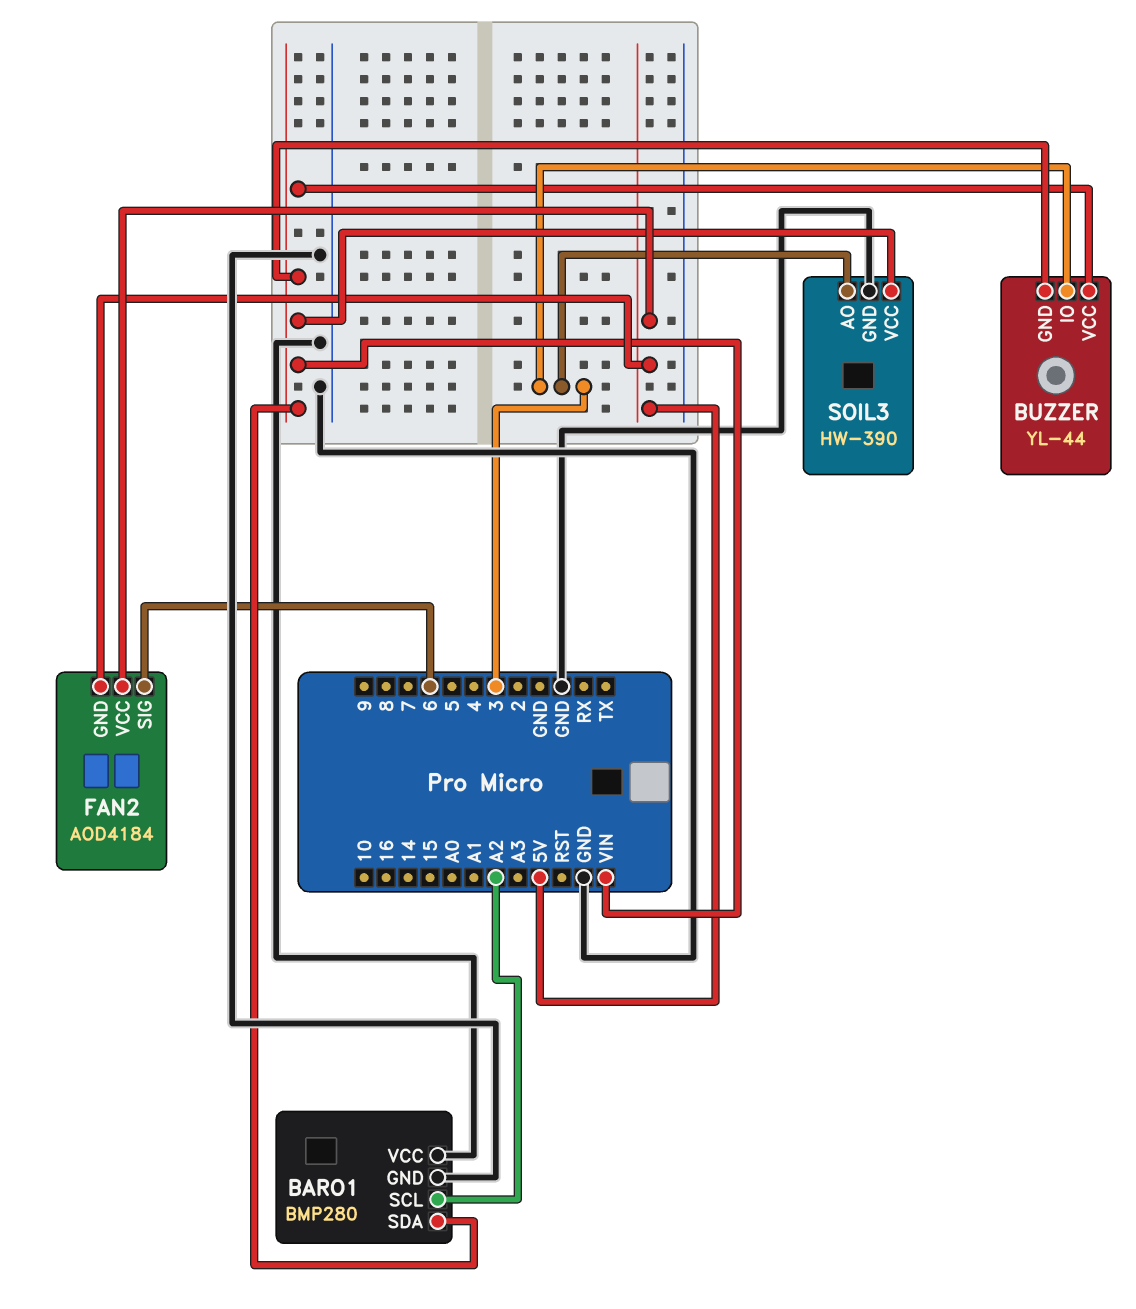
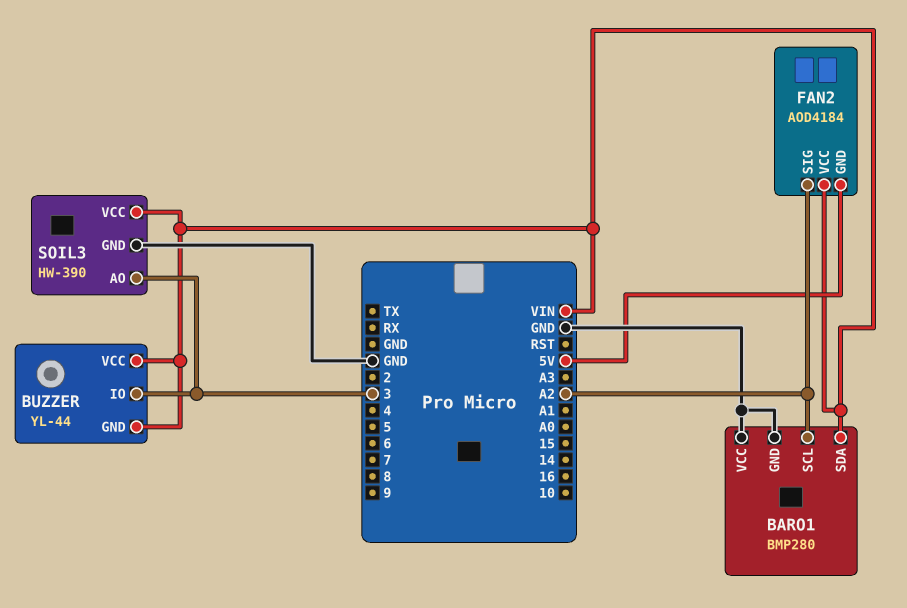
FAN2 pin SIG: 6 -> A2
FAN2 pin VCC: 5V -> VIN

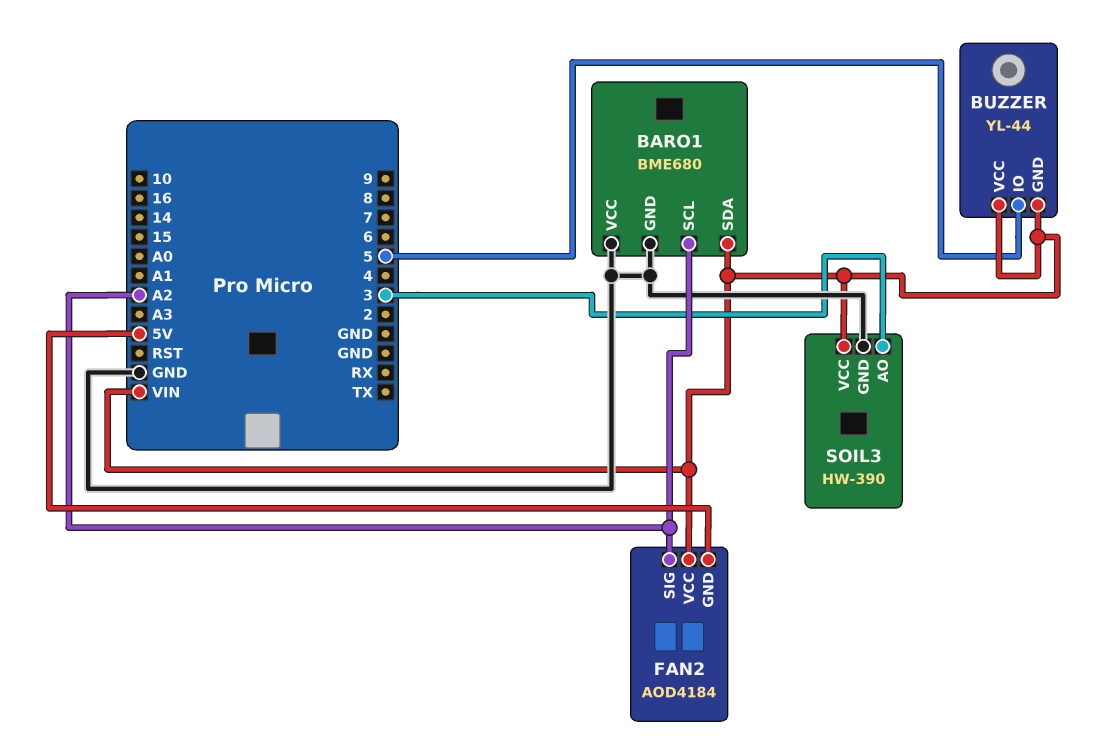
BARO1: BMP280 -> BME680
BUZZER pin IO: 3 -> 5

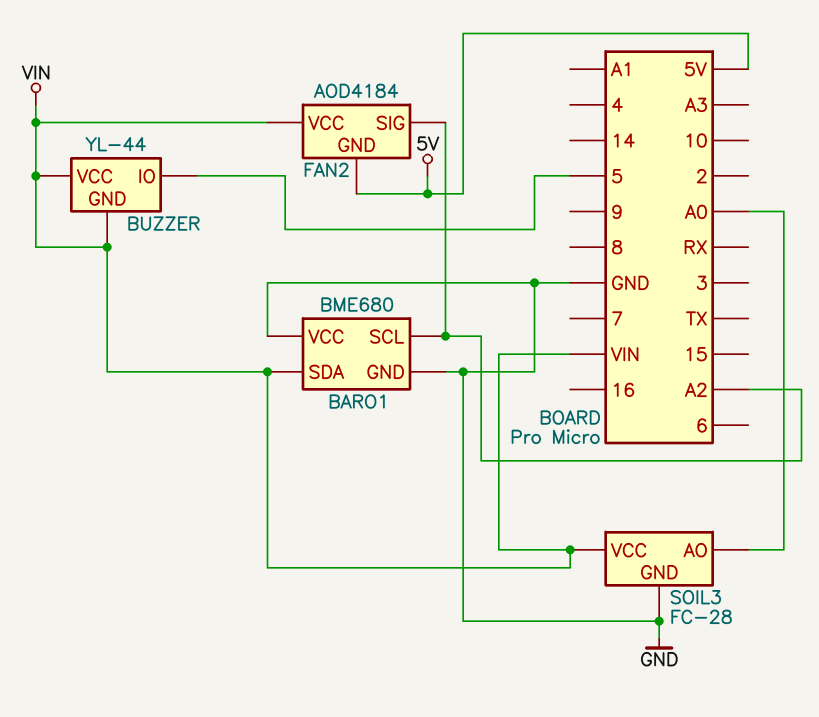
SOIL3: HW-390 -> FC-28
SOIL3 pin AO: 3 -> A0

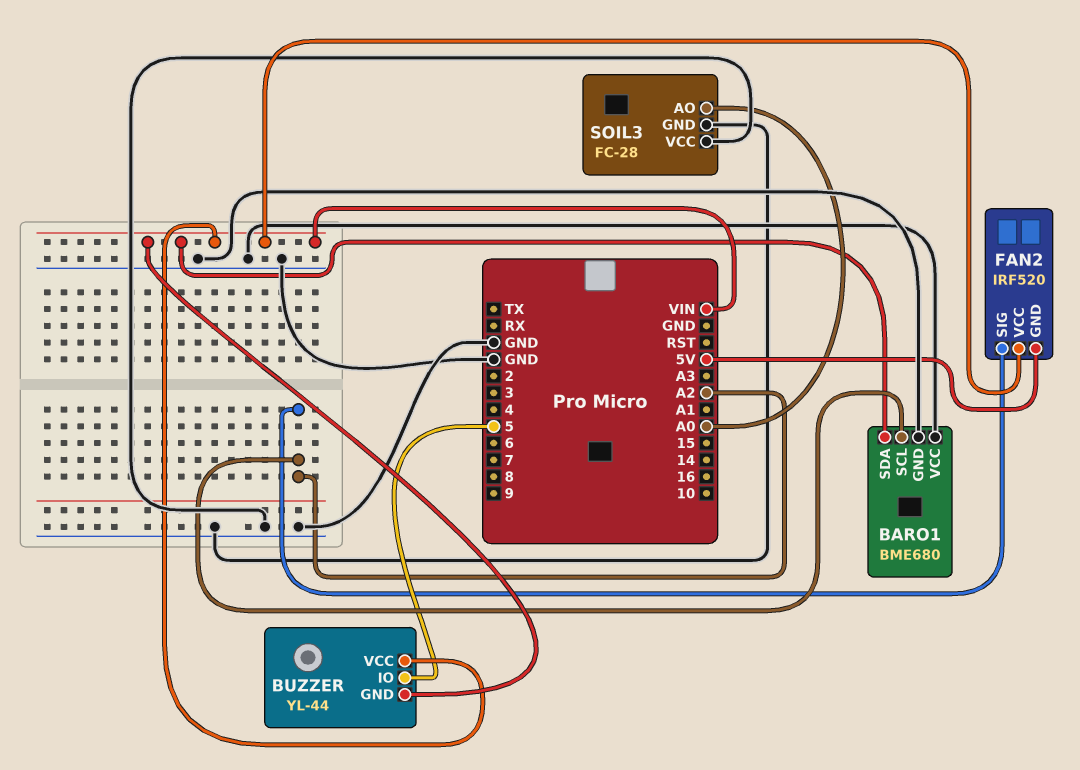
FAN2: AOD4184 -> IRF520
SOIL3 pin VCC: VIN -> GND

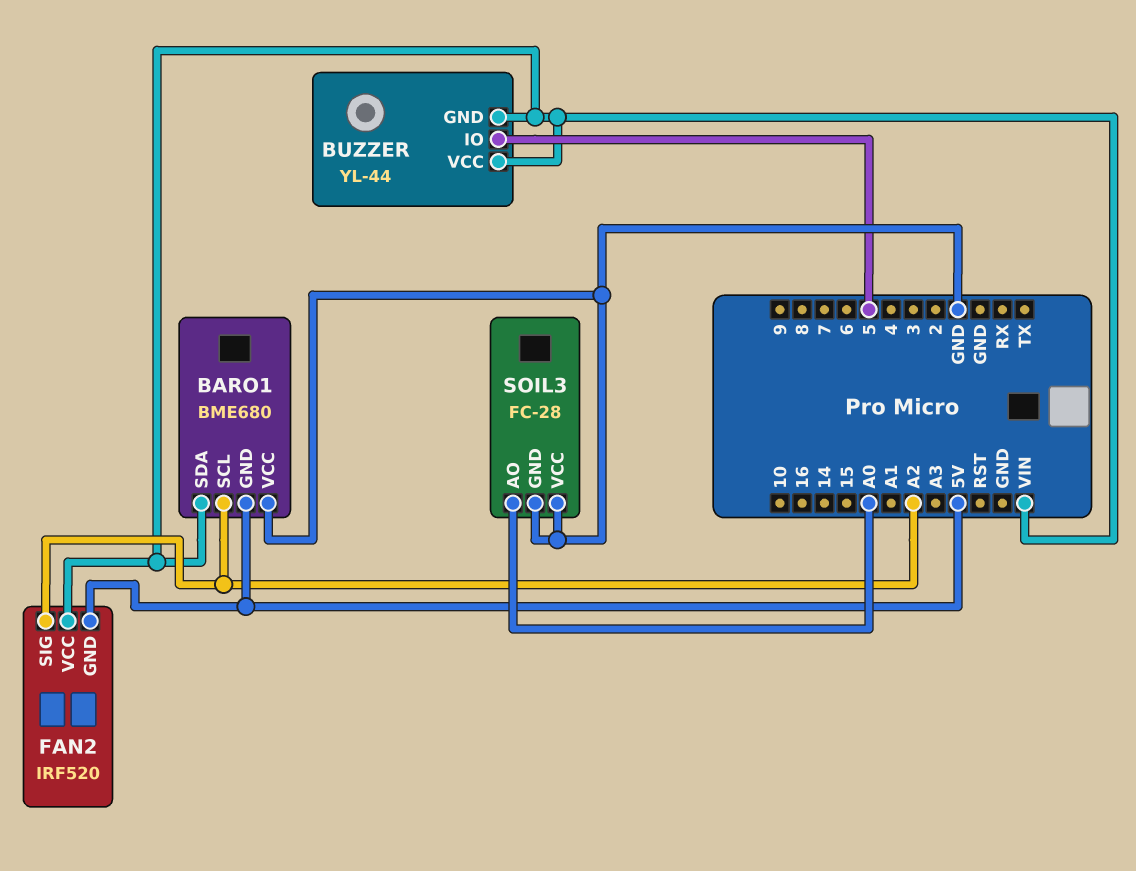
BARO1 pin GND: GND -> 5V

